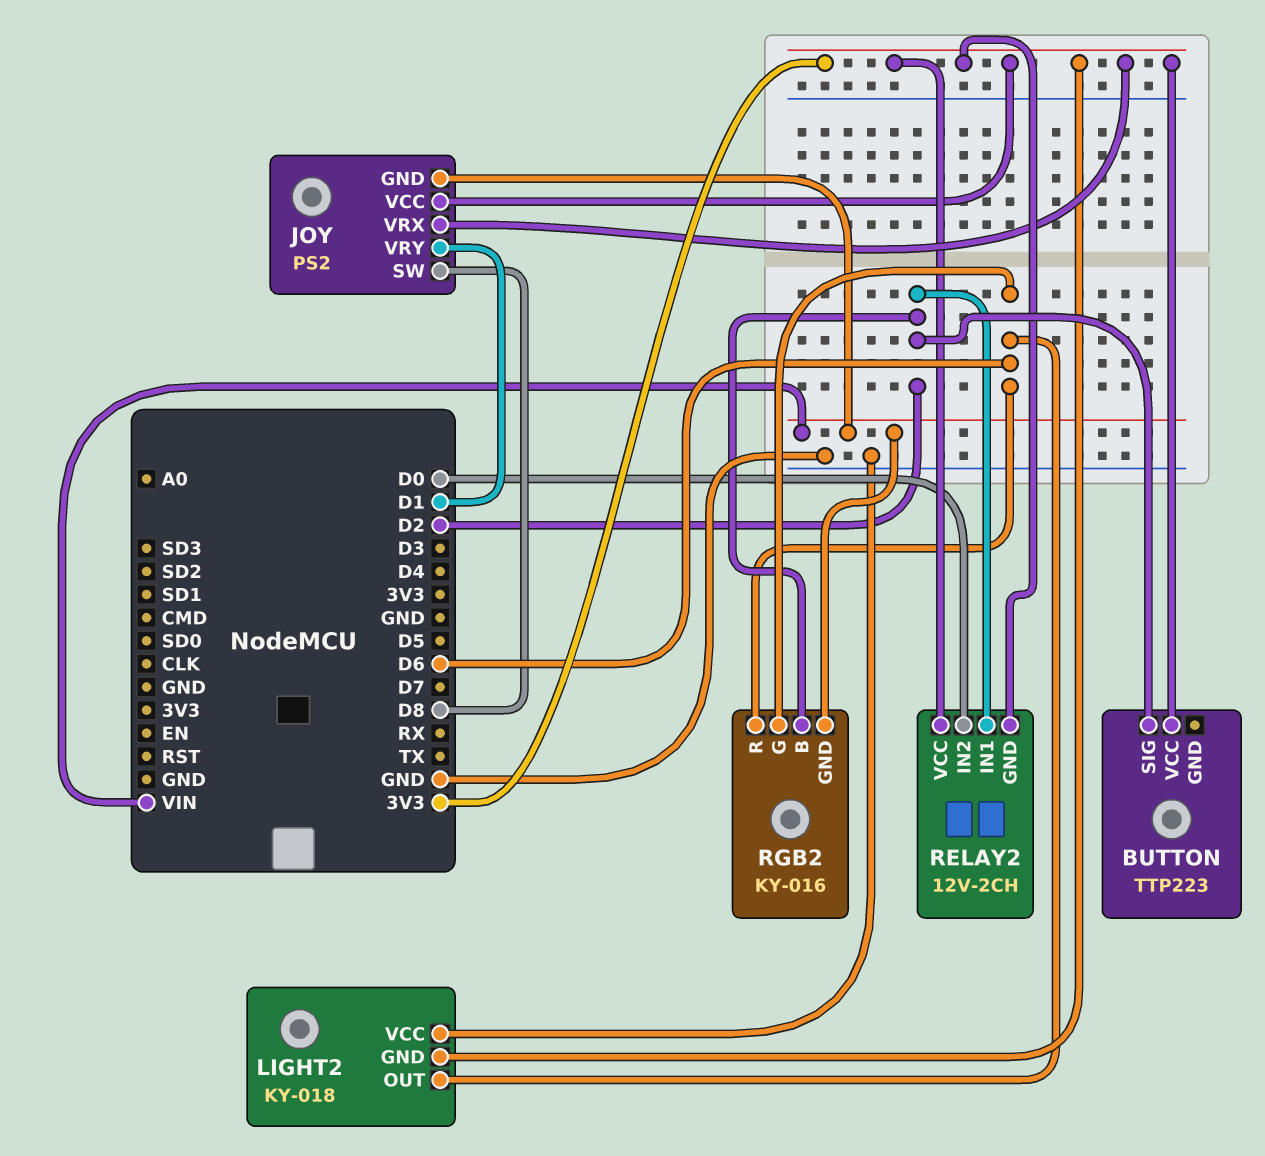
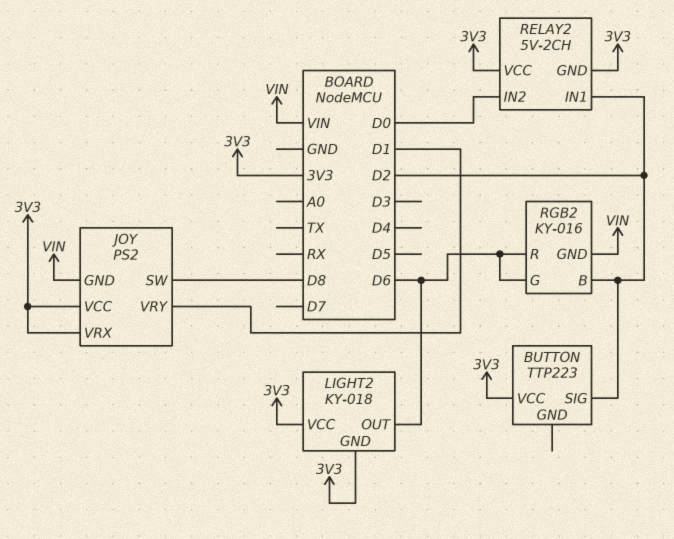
LIGHT2 pin VCC: GND -> 3V3
RELAY2: 12V-2CH -> 5V-2CH

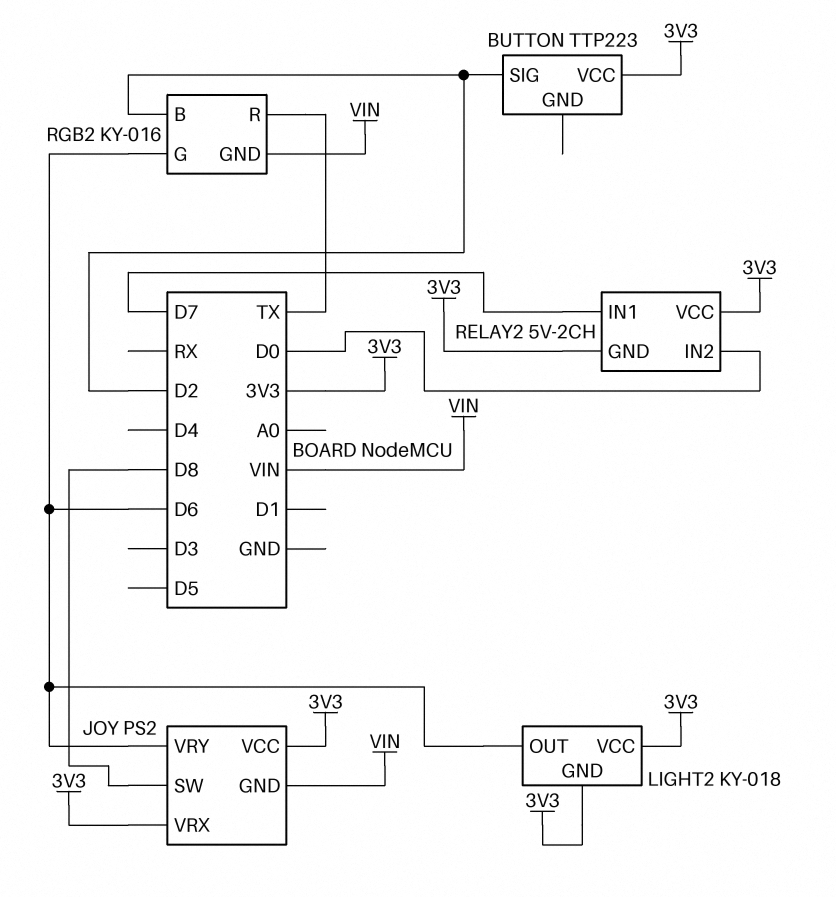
JOY pin VRY: D1 -> D6
RELAY2 pin IN1: D2 -> D7
RGB2 pin R: D6 -> TX

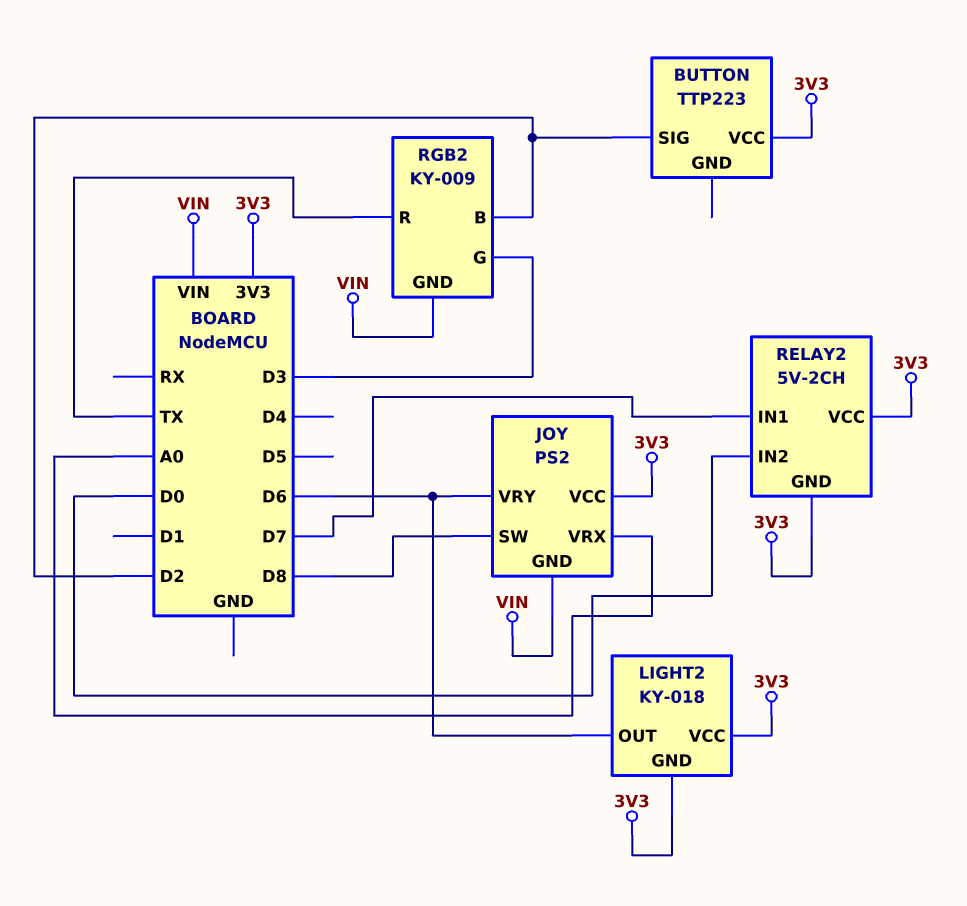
JOY pin VRX: 3V3 -> A0
RGB2: KY-016 -> KY-009
RGB2 pin G: D6 -> D3

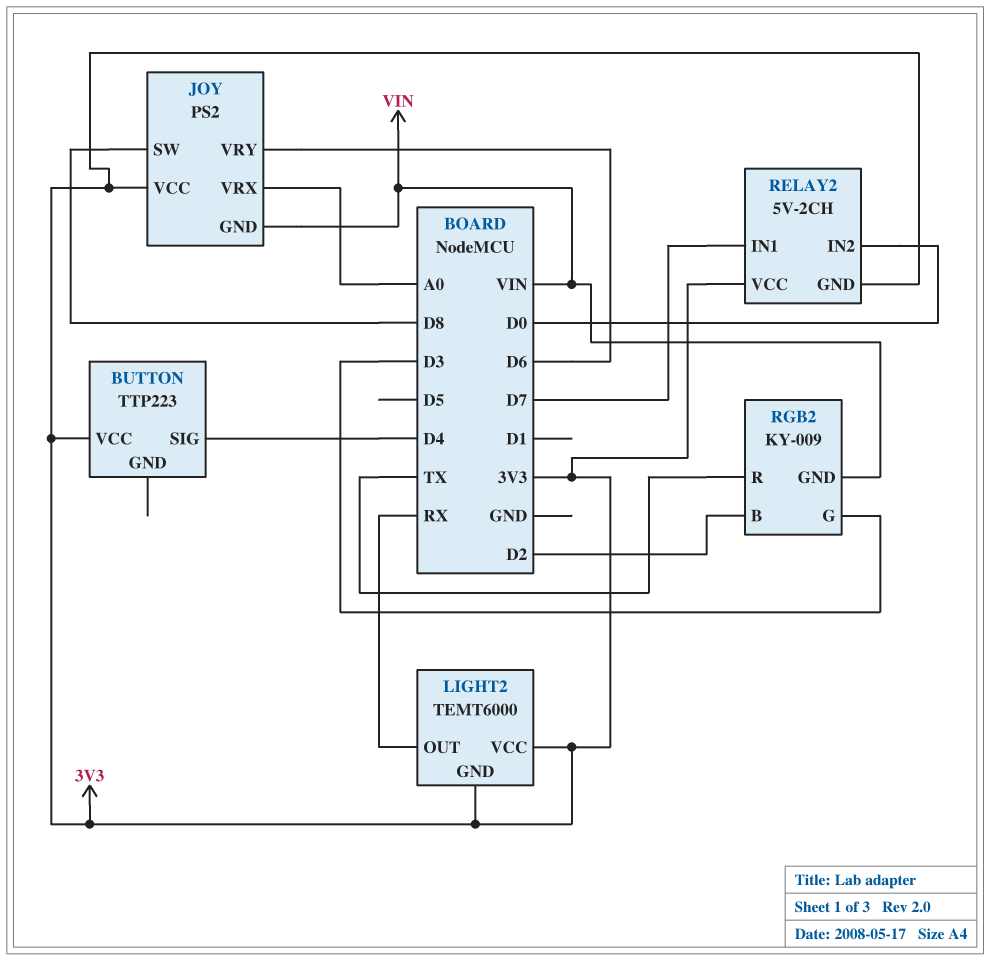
BUTTON pin SIG: D2 -> D4
LIGHT2: KY-018 -> TEMT6000
LIGHT2 pin OUT: D6 -> RX

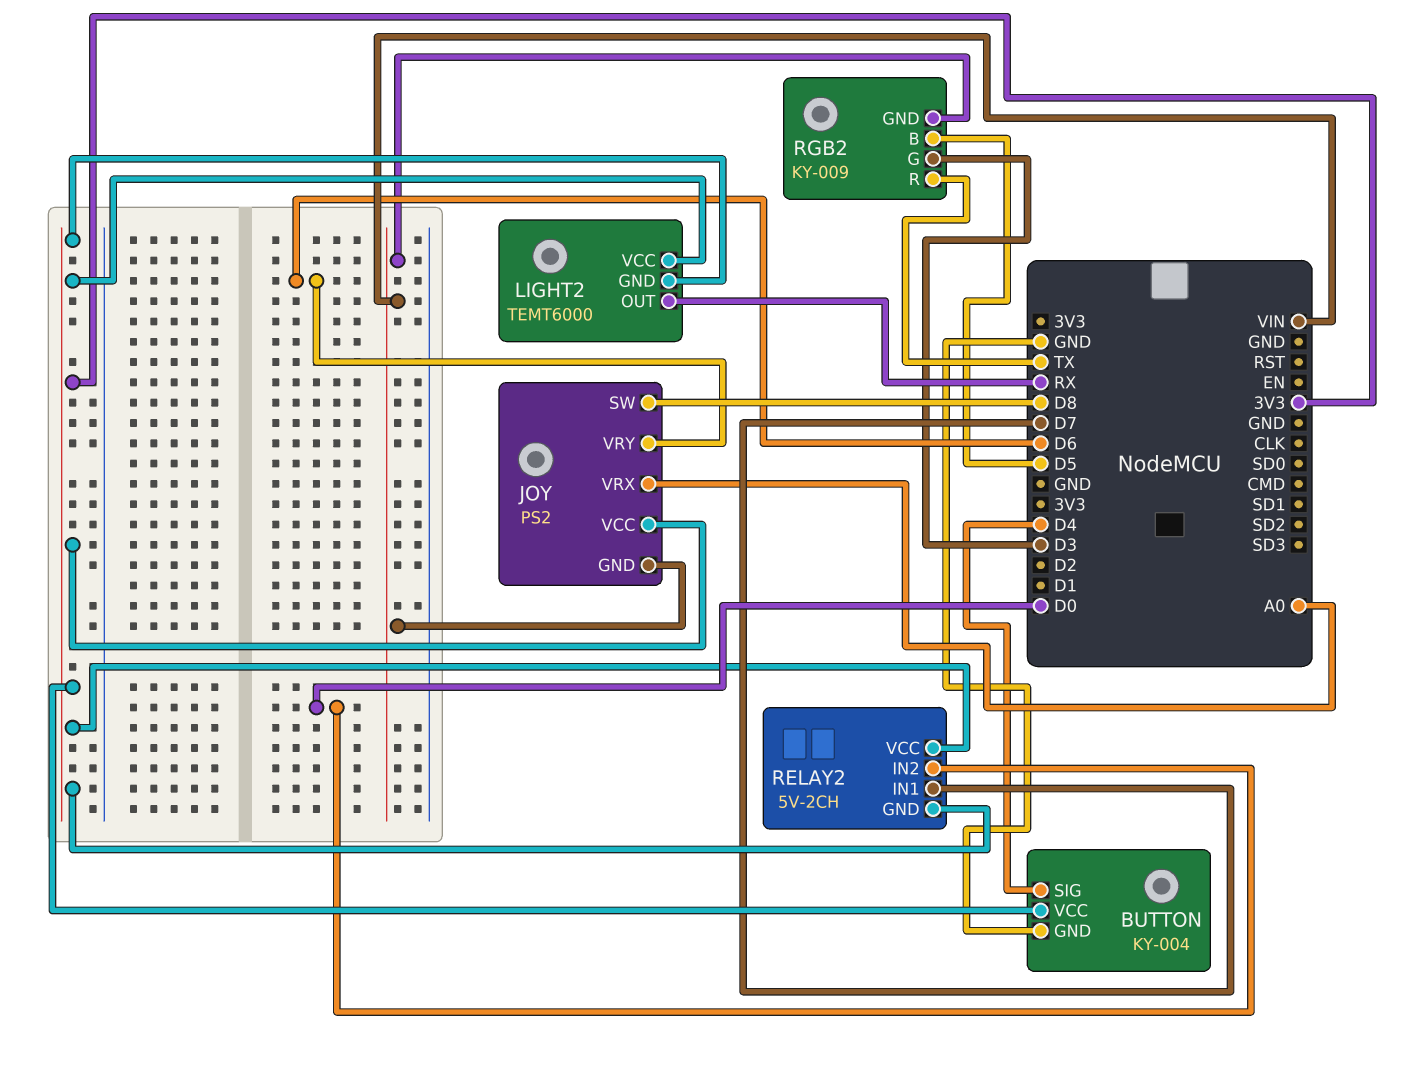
BUTTON: TTP223 -> KY-004
BUTTON pin GND: none -> GND
RGB2 pin B: D2 -> D5

